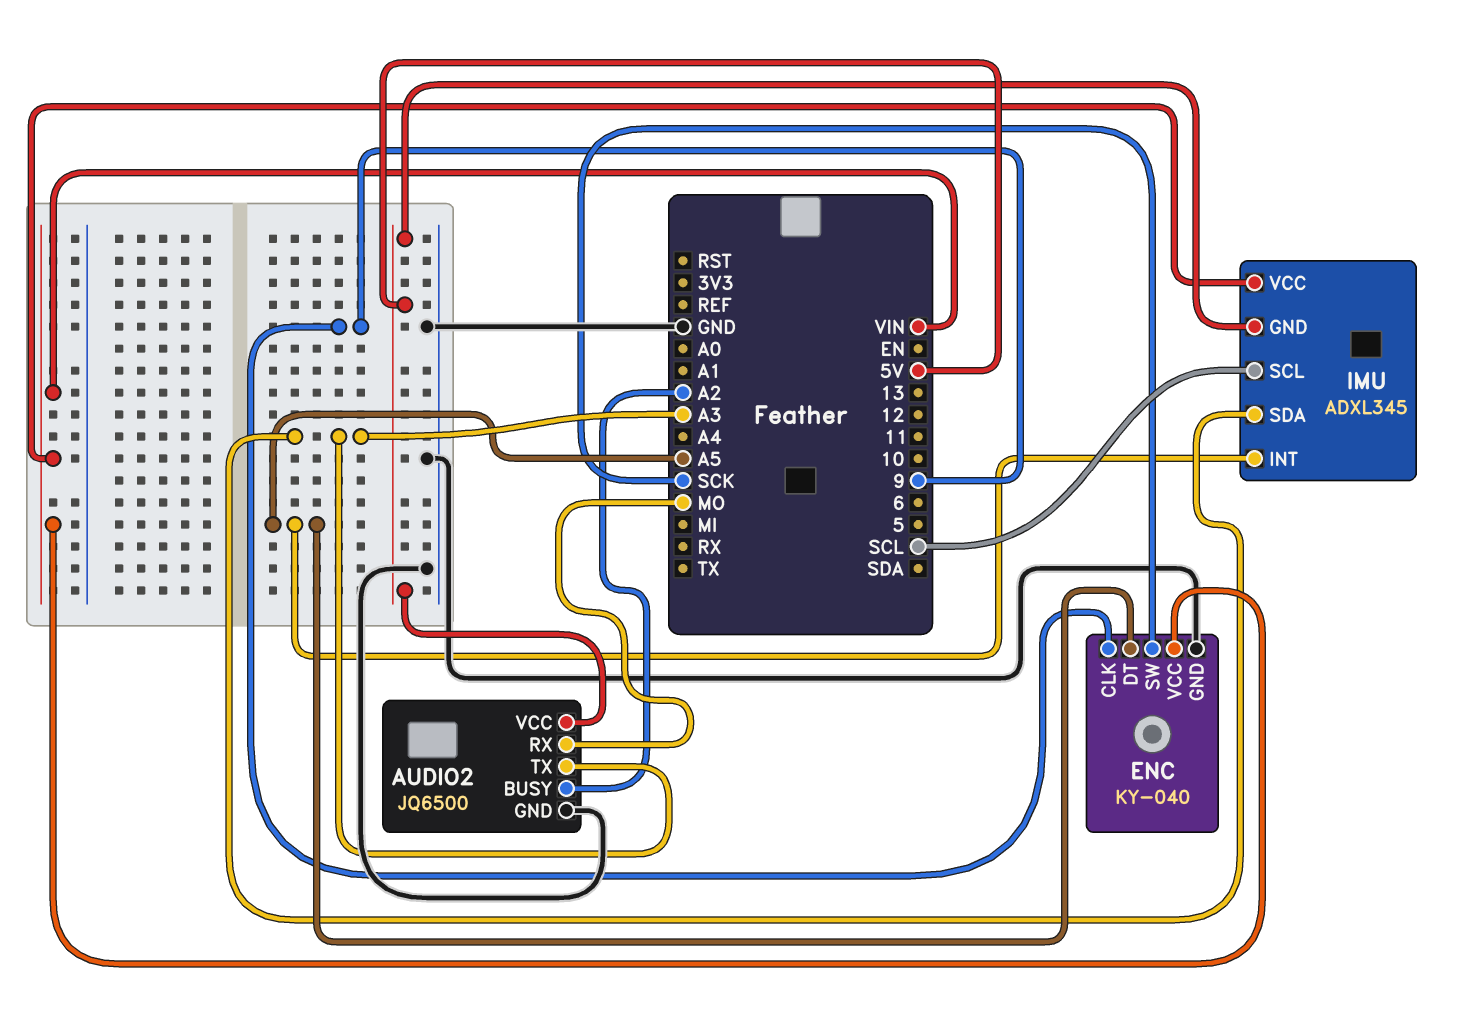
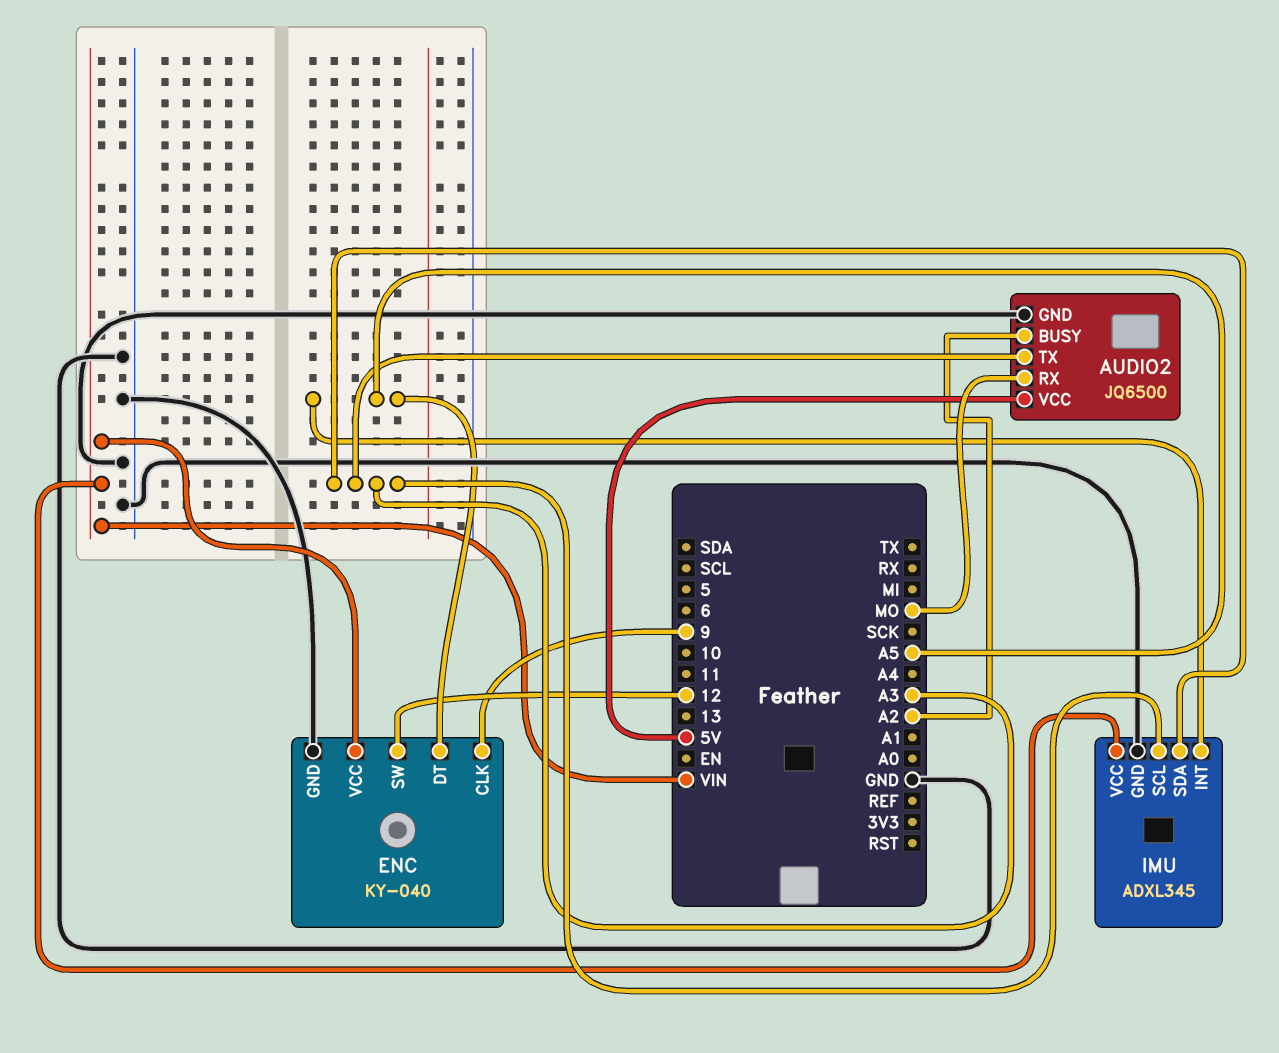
ENC pin SW: SCK -> 12
IMU pin GND: 5V -> GND
IMU pin SCL: SCL -> A3

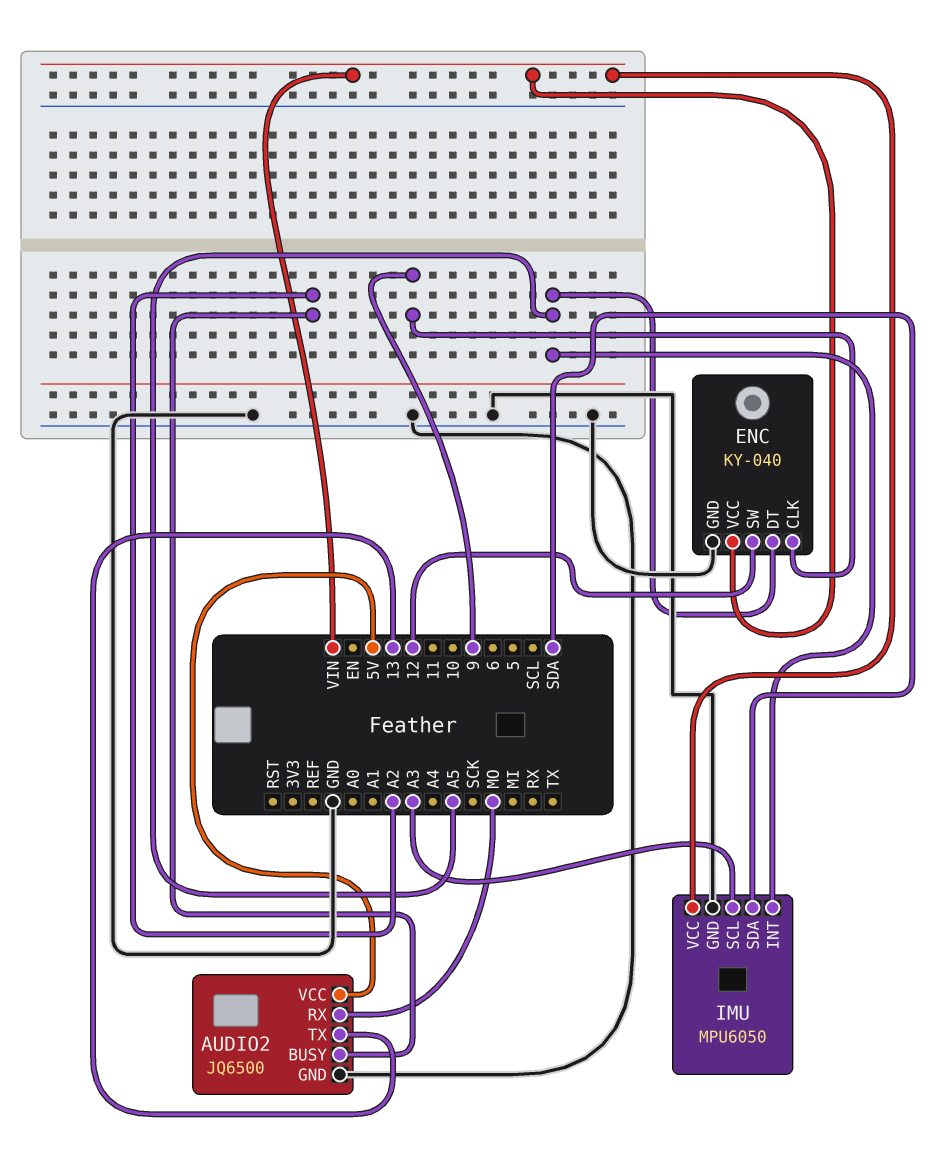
AUDIO2 pin TX: A3 -> 13
IMU: ADXL345 -> MPU6050
IMU pin SDA: A3 -> SDA

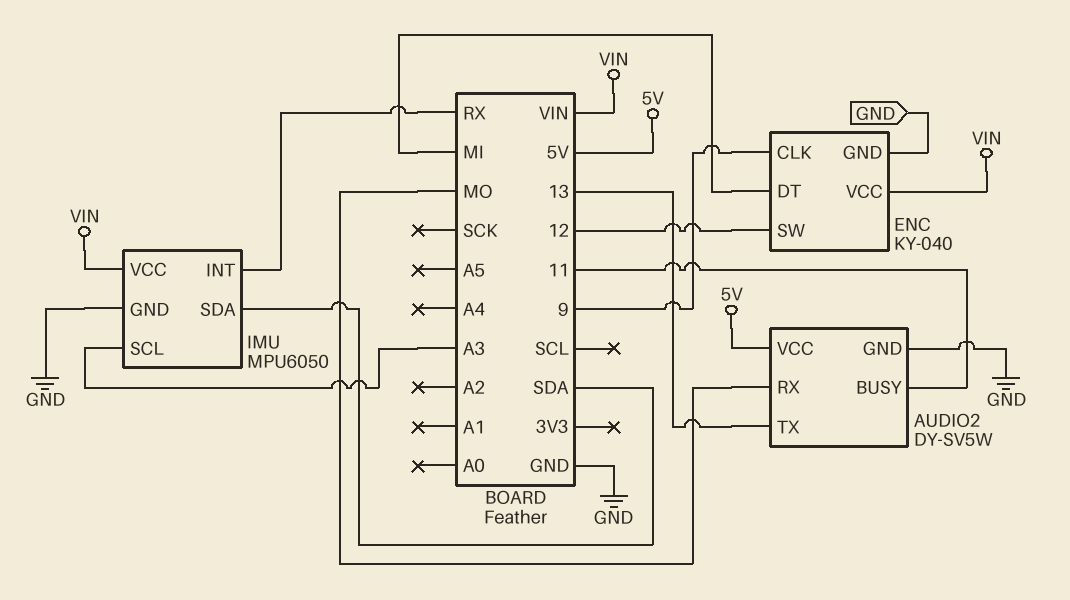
AUDIO2: JQ6500 -> DY-SV5W
AUDIO2 pin BUSY: A2 -> 11
ENC pin DT: A5 -> MI
IMU pin INT: A5 -> RX

